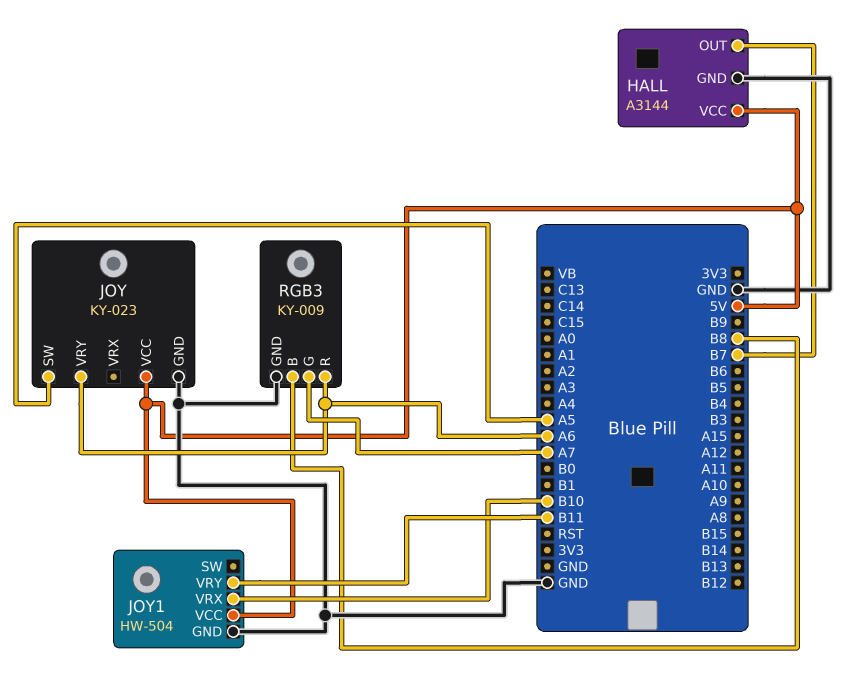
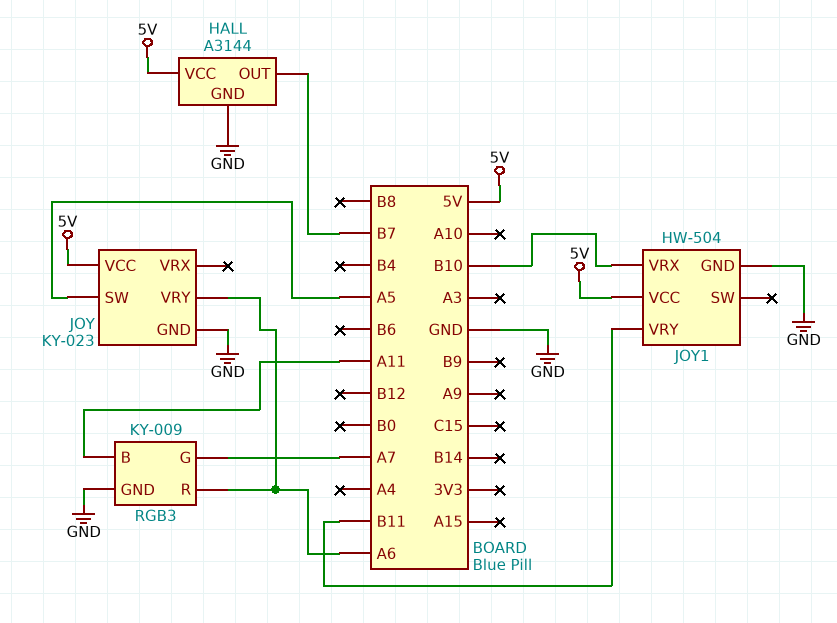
RGB3 pin B: B8 -> A11

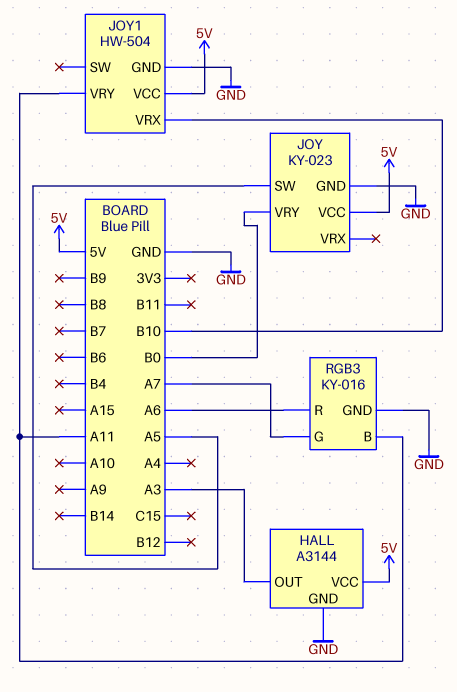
HALL pin OUT: B7 -> A3
JOY pin VRY: A6 -> B0
JOY1 pin VRY: B11 -> A11
RGB3: KY-009 -> KY-016

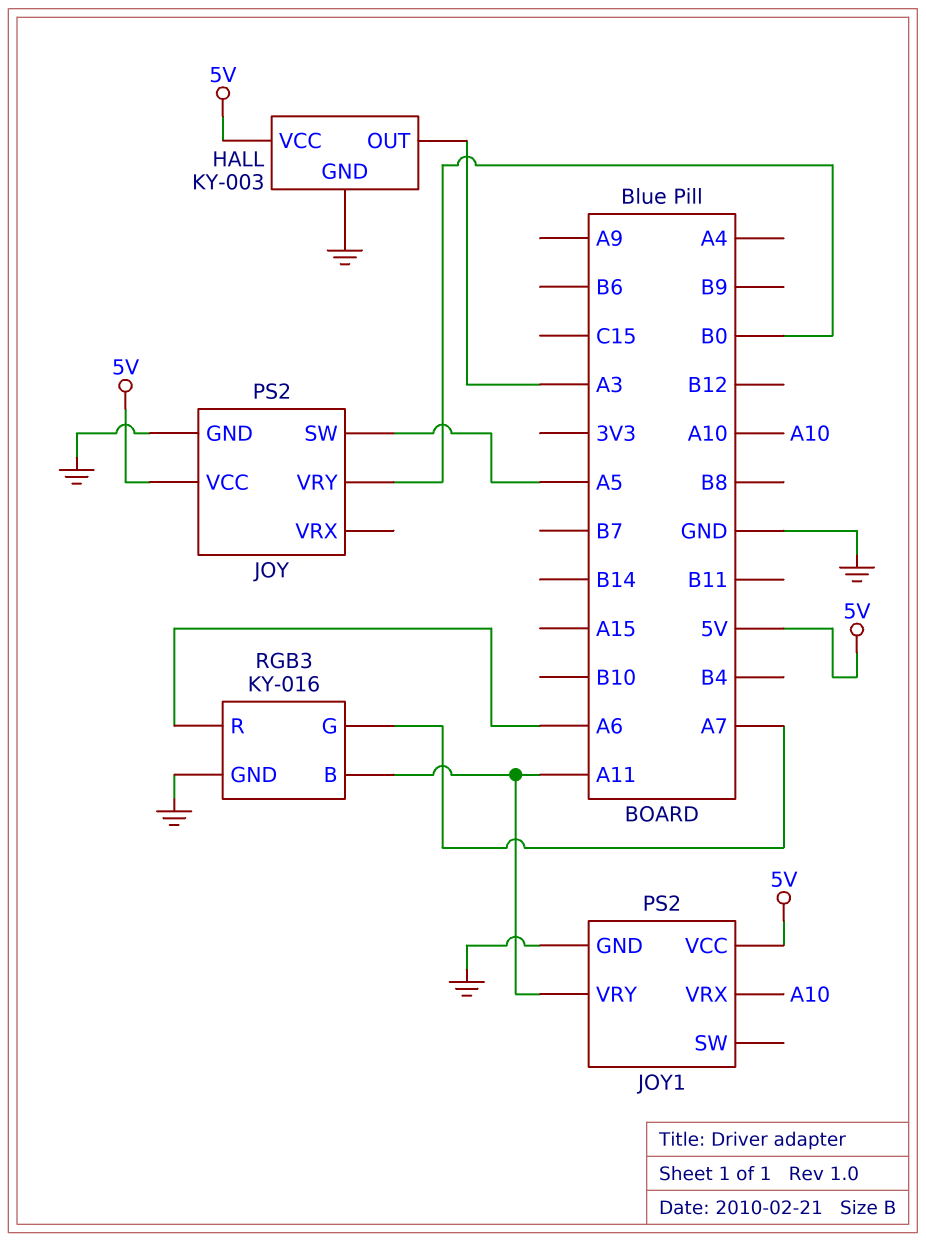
HALL: A3144 -> KY-003
JOY: KY-023 -> PS2
JOY1: HW-504 -> PS2
JOY1 pin VRX: B10 -> A10

